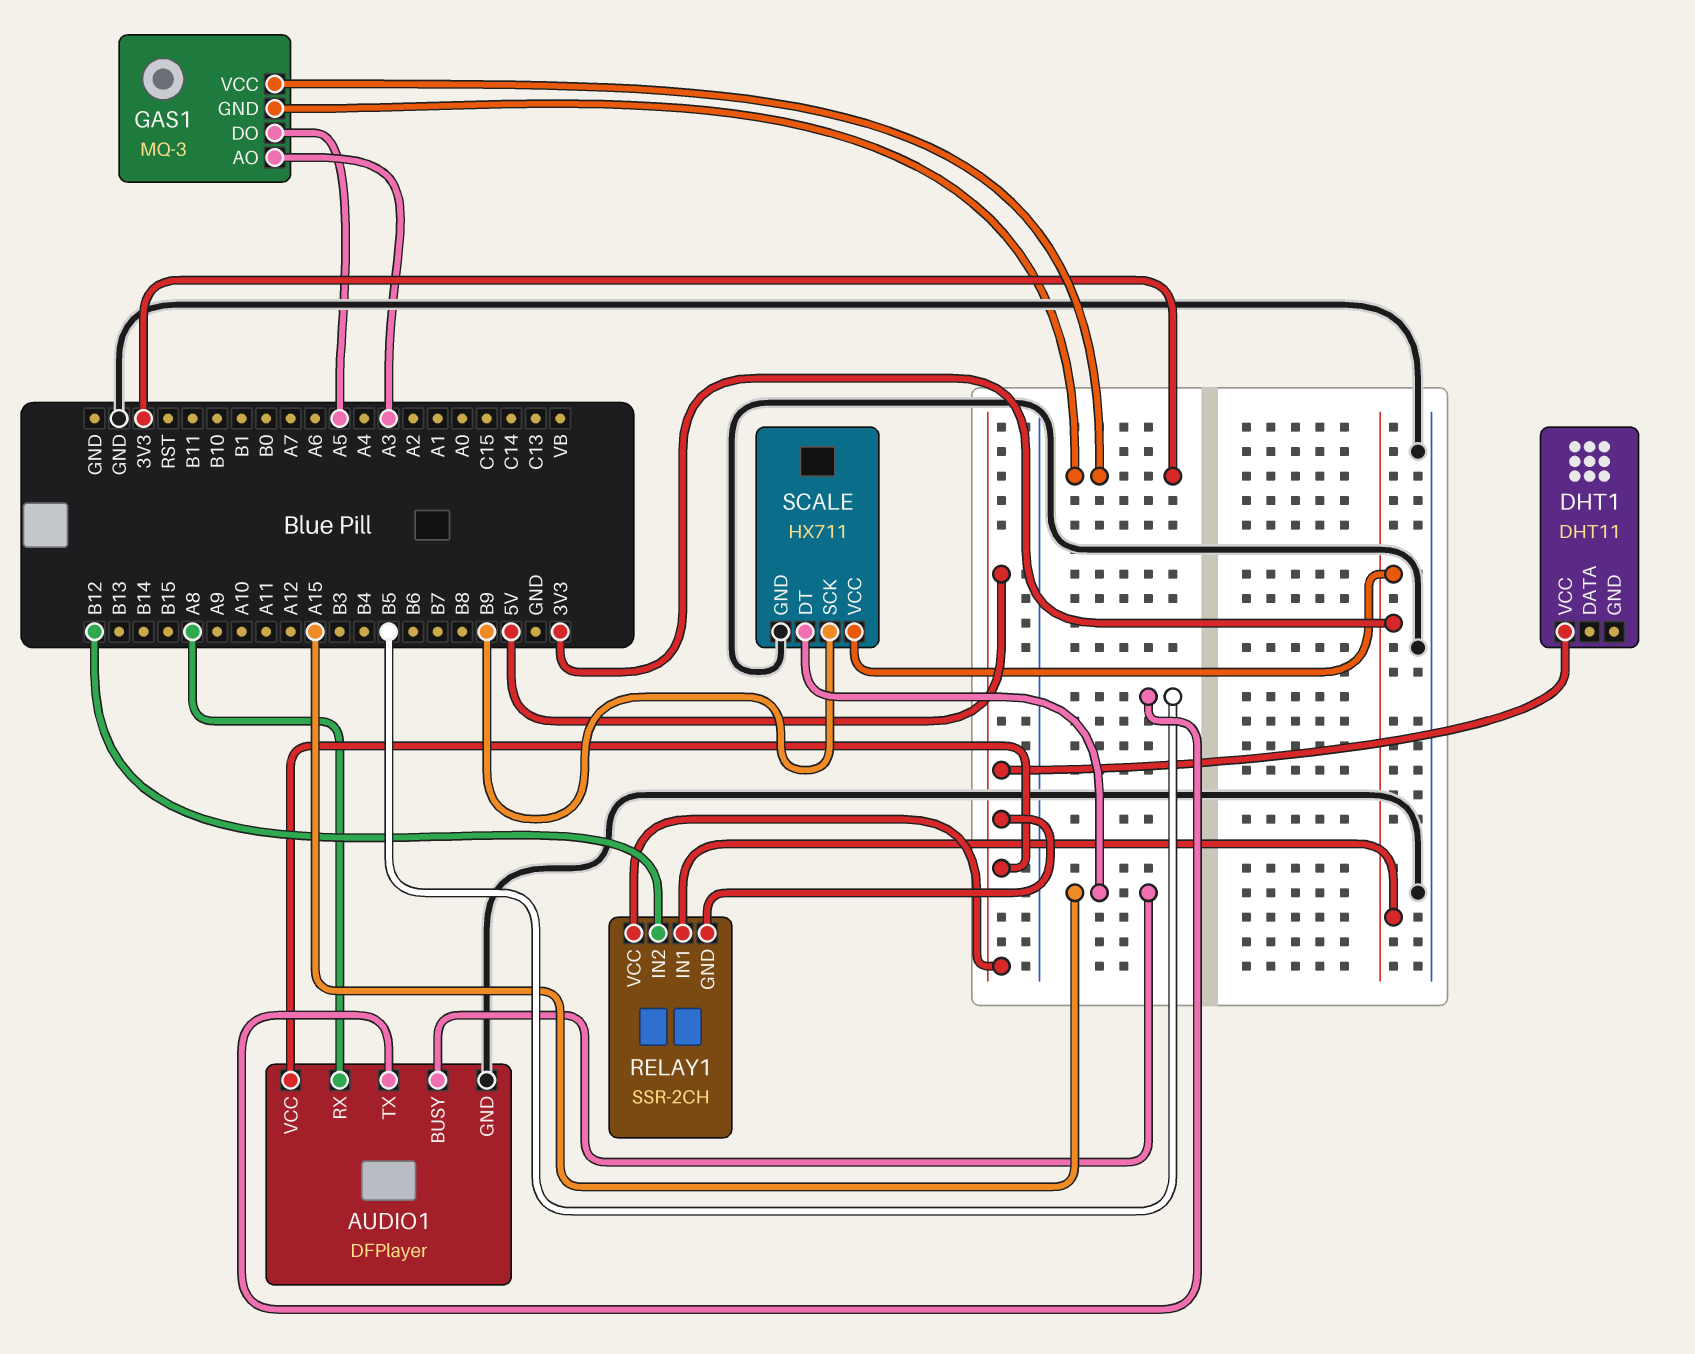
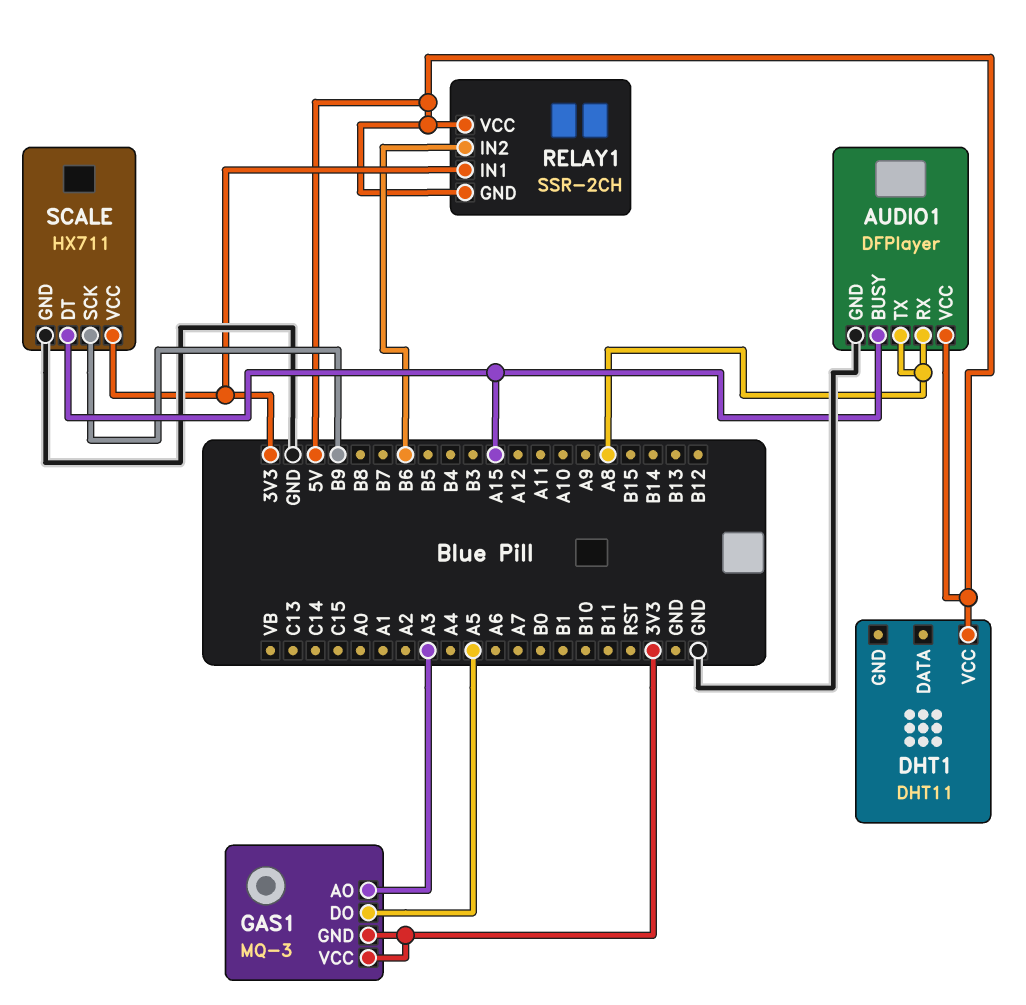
AUDIO1 pin TX: B5 -> A8
RELAY1 pin IN2: B12 -> B6

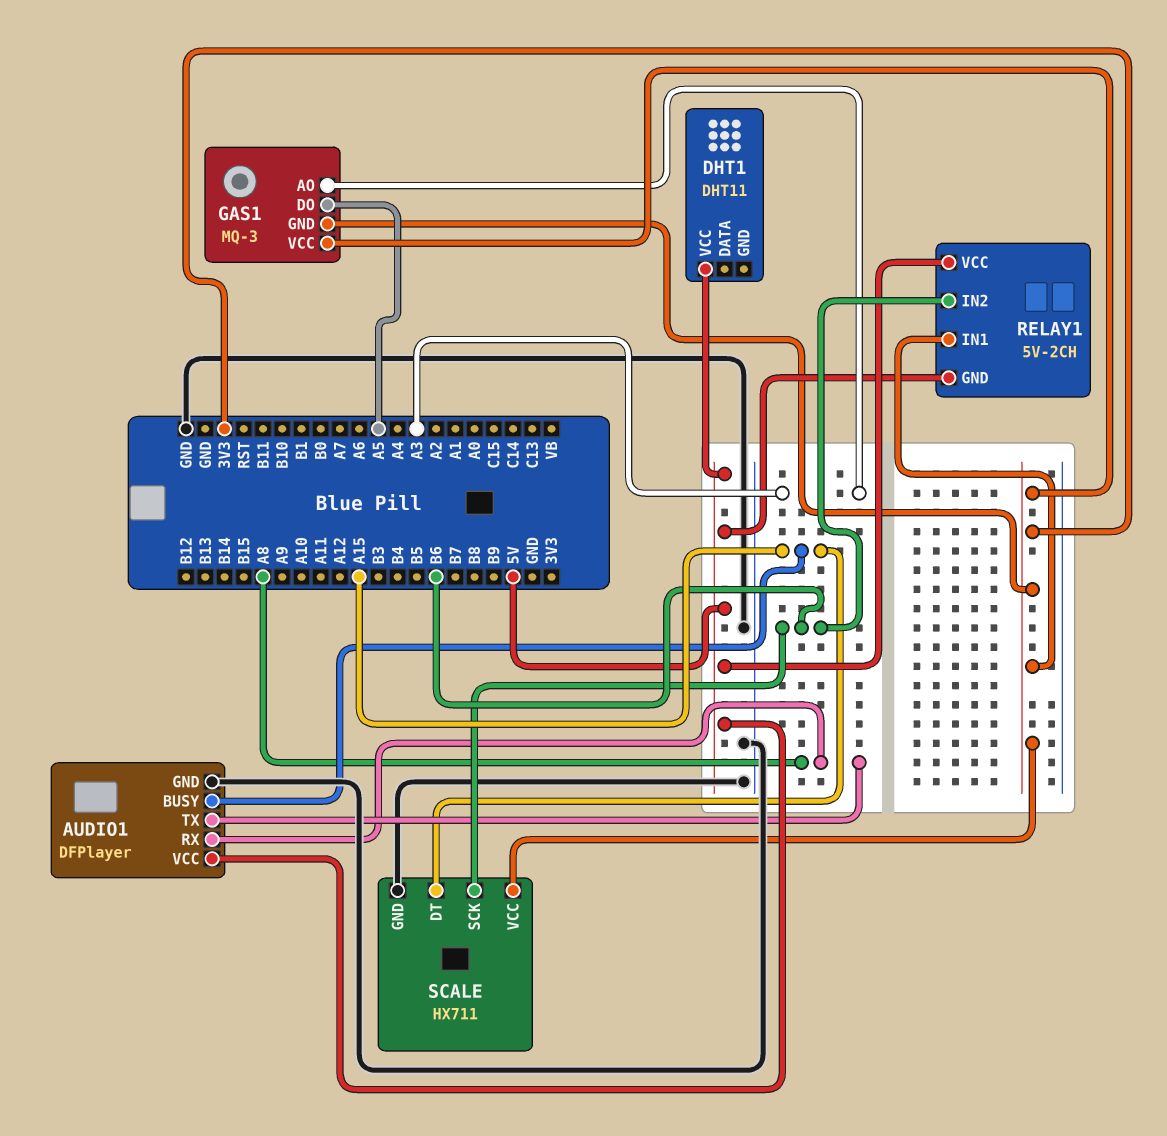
RELAY1: SSR-2CH -> 5V-2CH
SCALE pin SCK: B9 -> B6

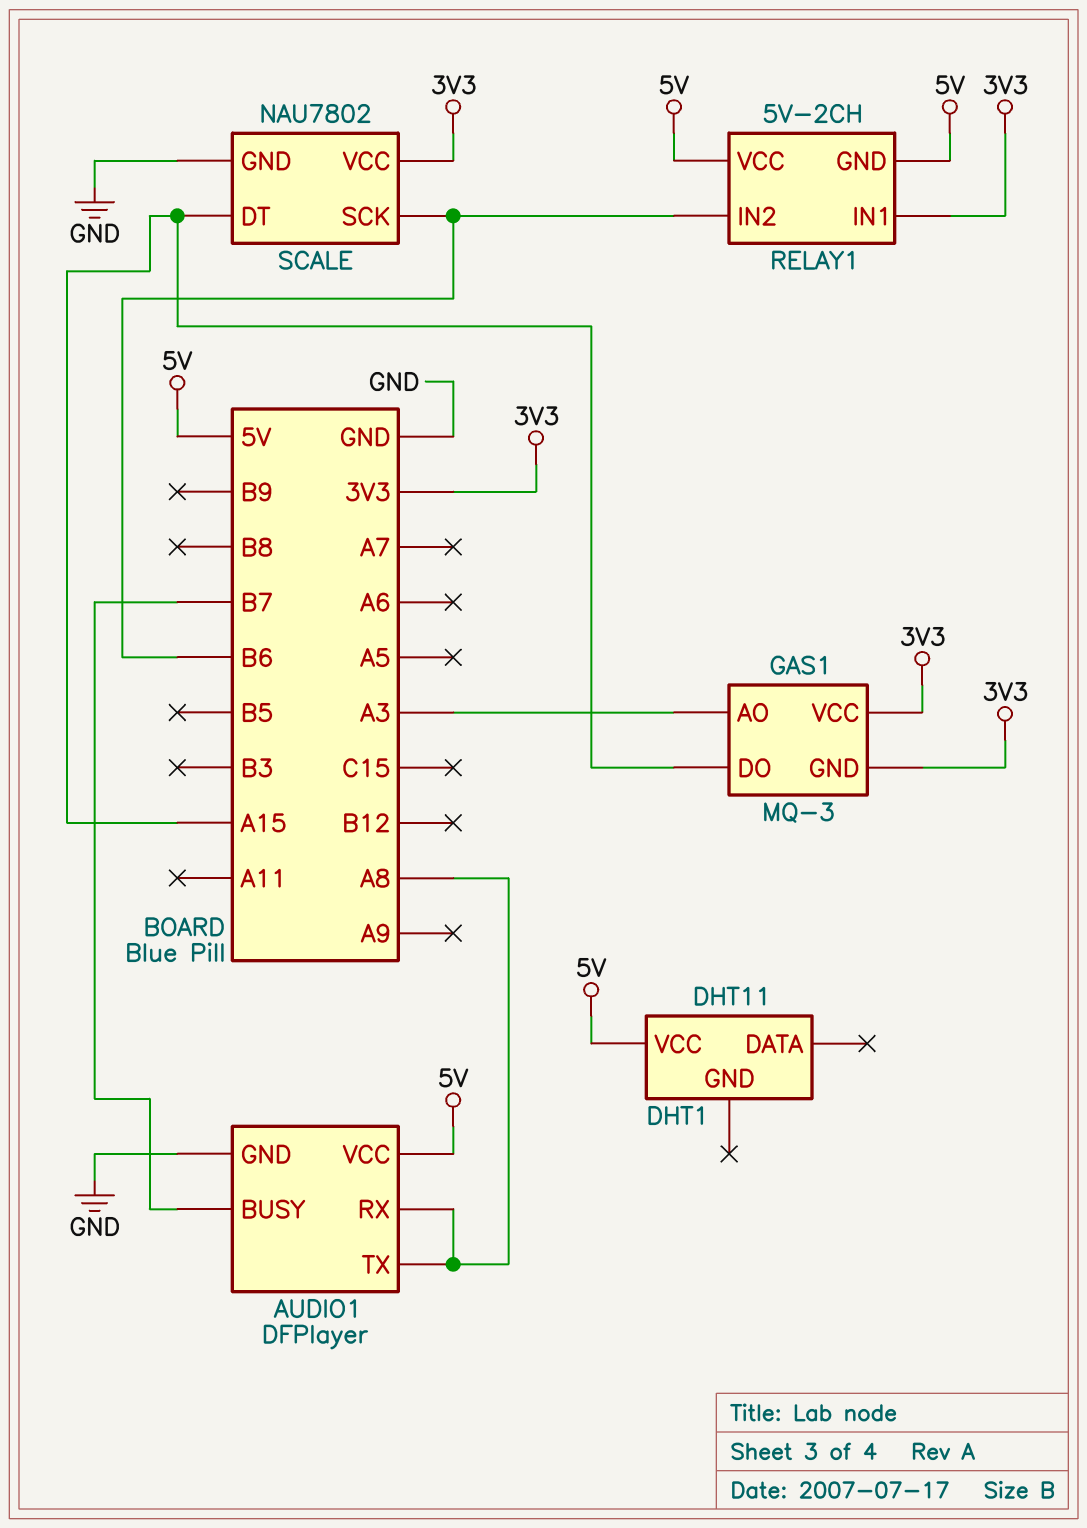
AUDIO1 pin BUSY: A15 -> B7
GAS1 pin DO: A5 -> A15
SCALE: HX711 -> NAU7802

